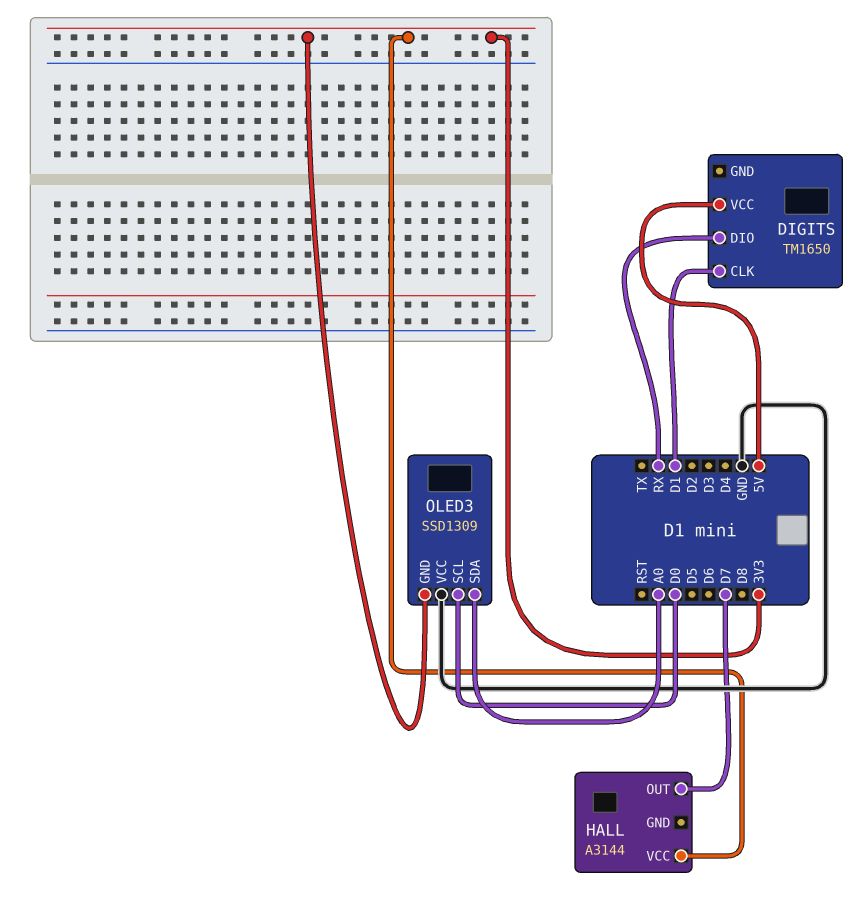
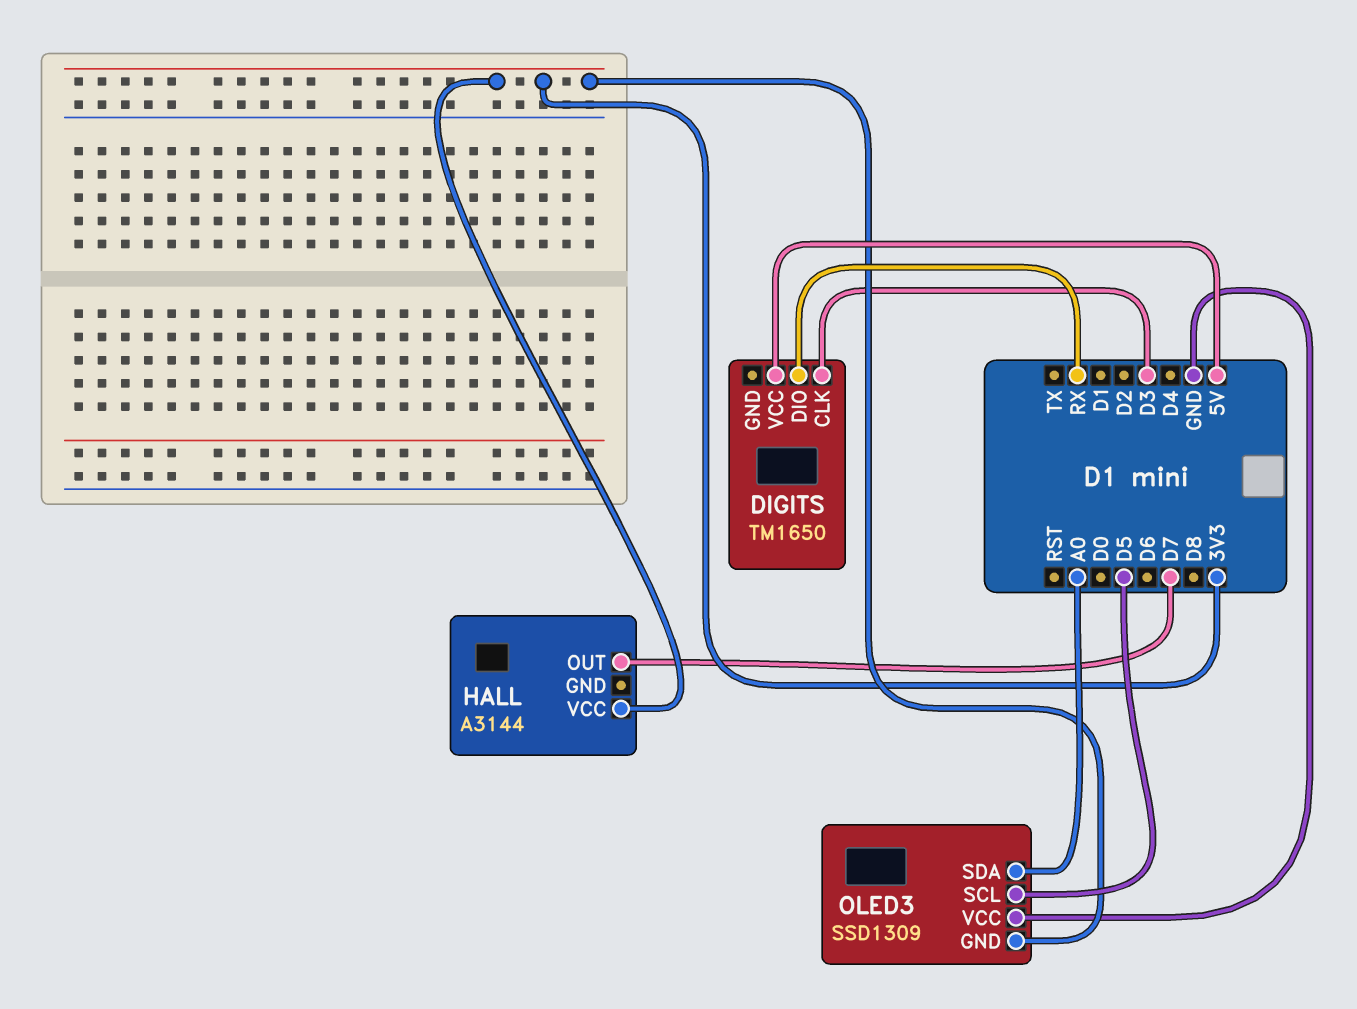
DIGITS pin CLK: D1 -> D3
OLED3 pin SCL: D0 -> D5

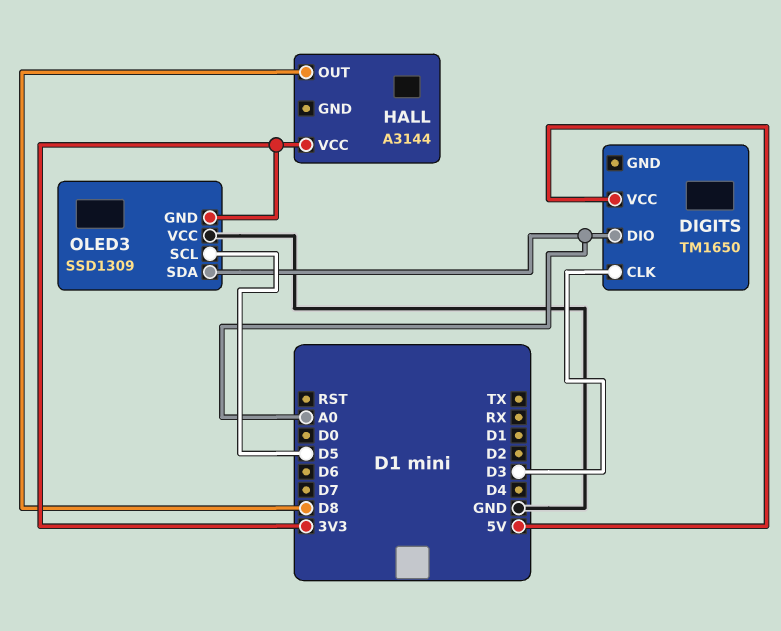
DIGITS pin DIO: RX -> A0
HALL pin OUT: D7 -> D8

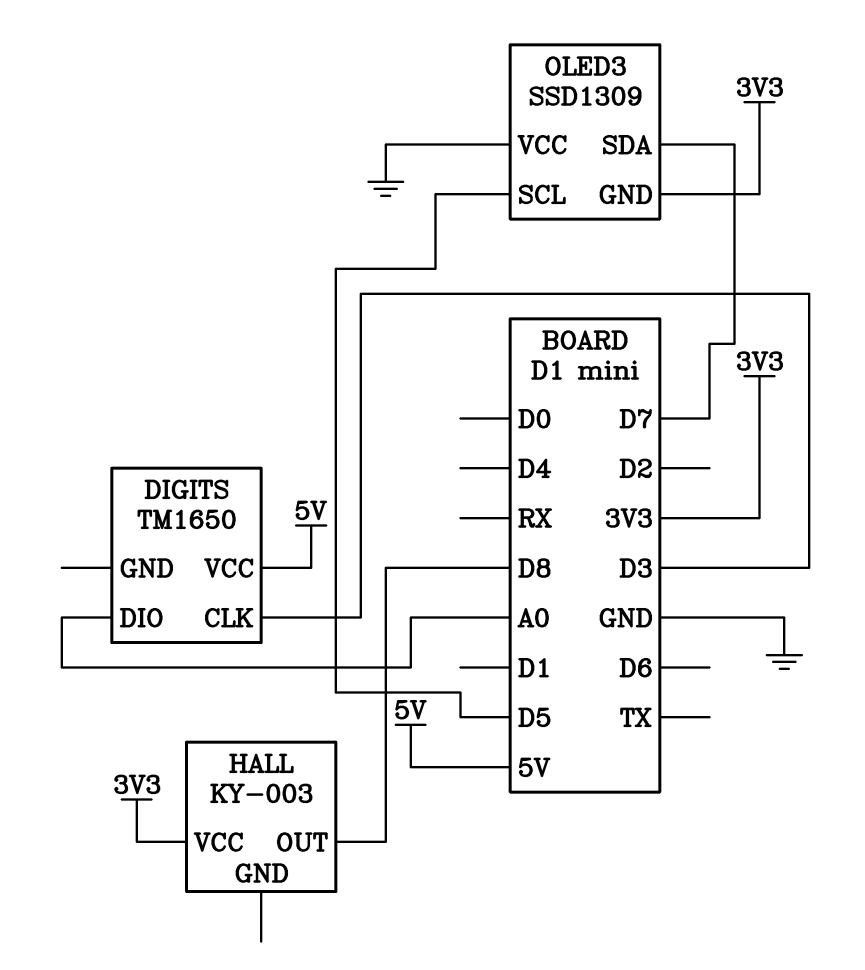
HALL: A3144 -> KY-003
OLED3 pin SDA: A0 -> D7

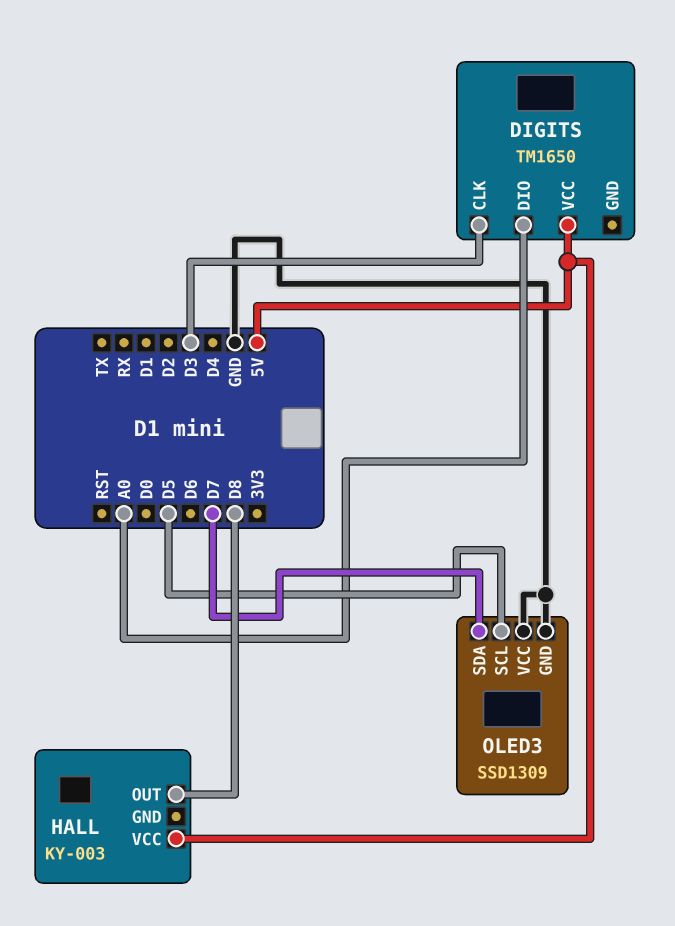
HALL pin VCC: 3V3 -> 5V
OLED3 pin GND: 3V3 -> GND

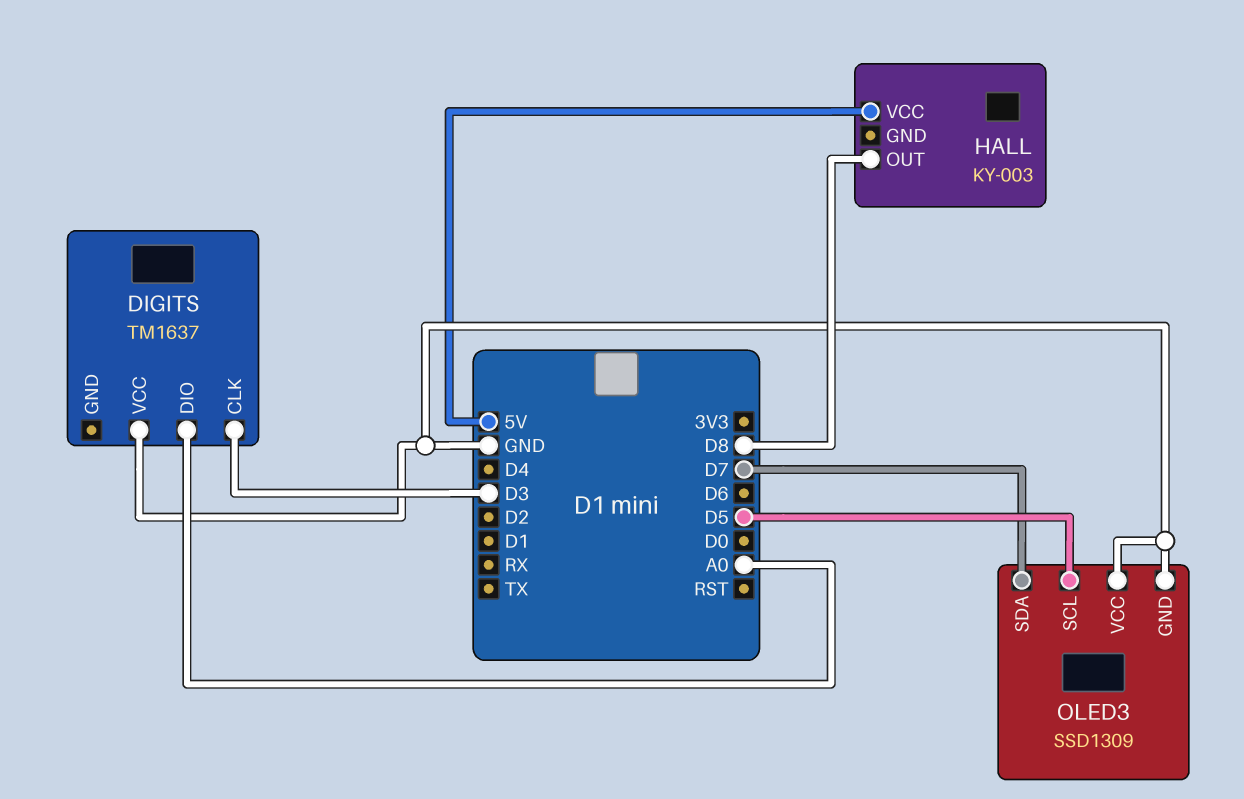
DIGITS: TM1650 -> TM1637
DIGITS pin VCC: 5V -> GND

